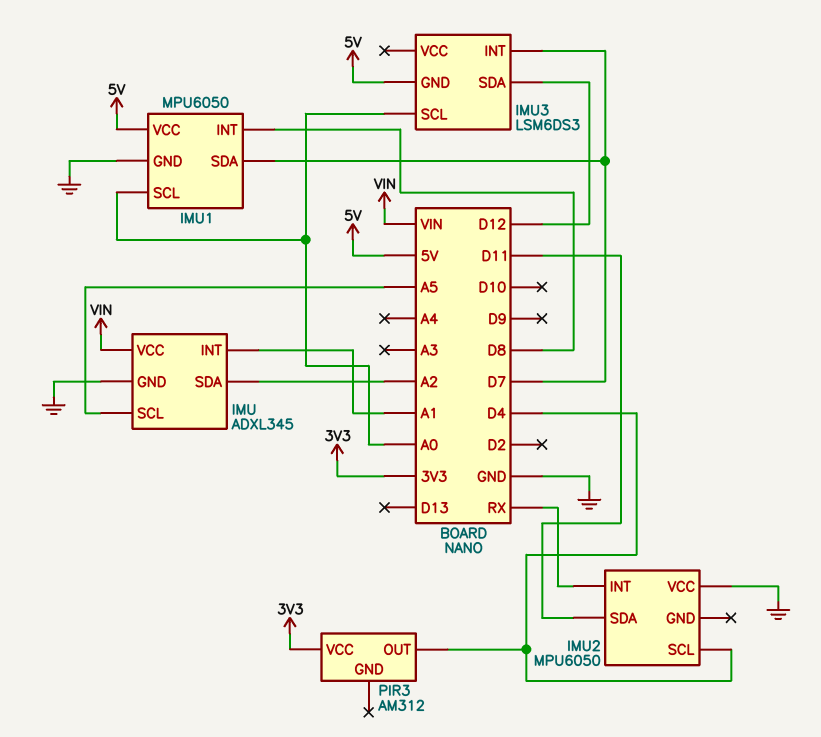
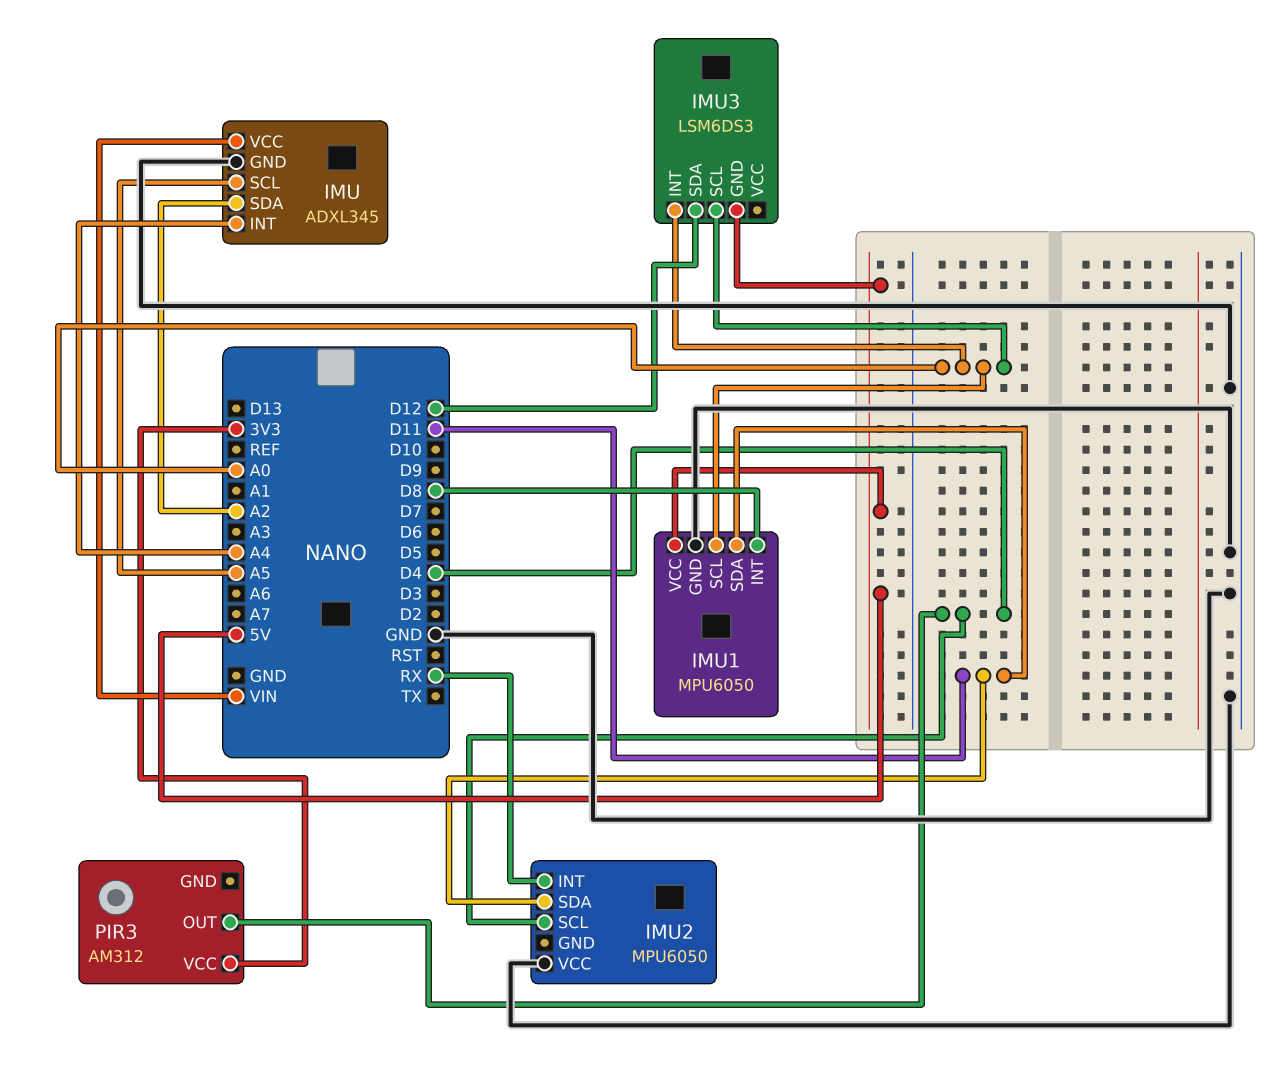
IMU pin INT: A1 -> A4
IMU1 pin SDA: D7 -> D11
IMU3 pin INT: D7 -> A0

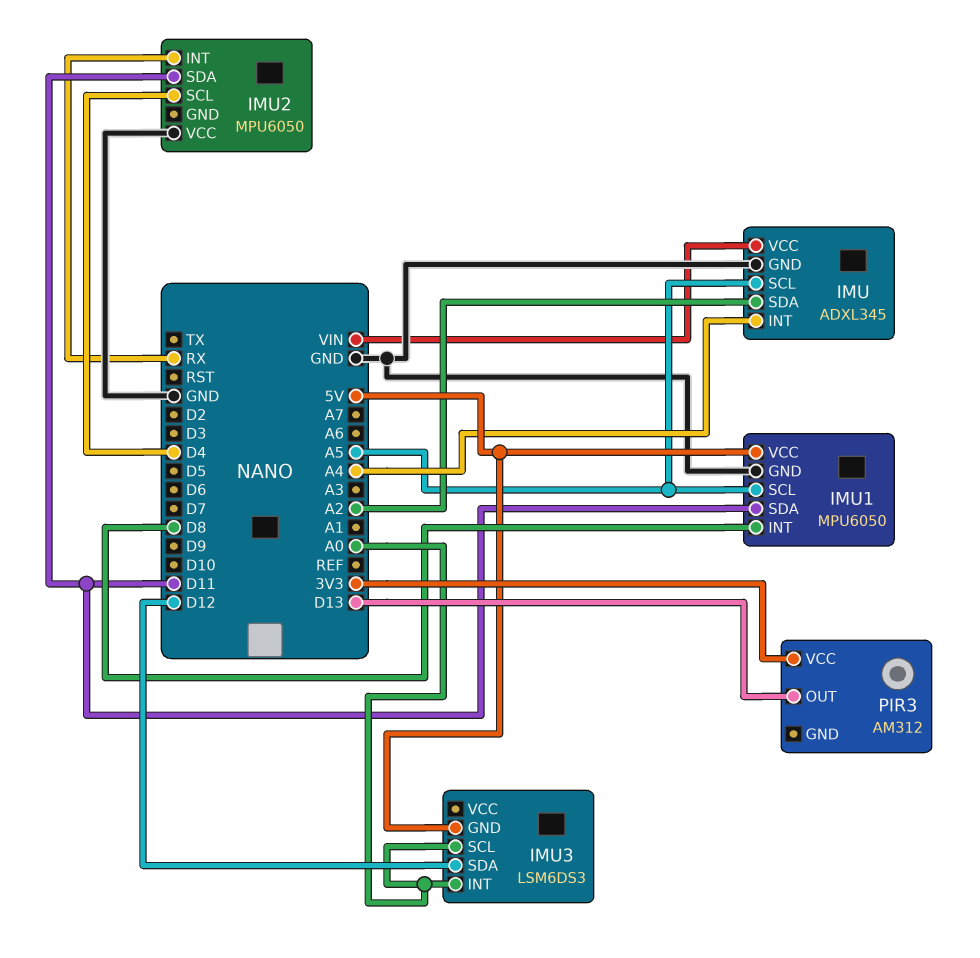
IMU1 pin SCL: A0 -> A5
PIR3 pin OUT: D4 -> D13

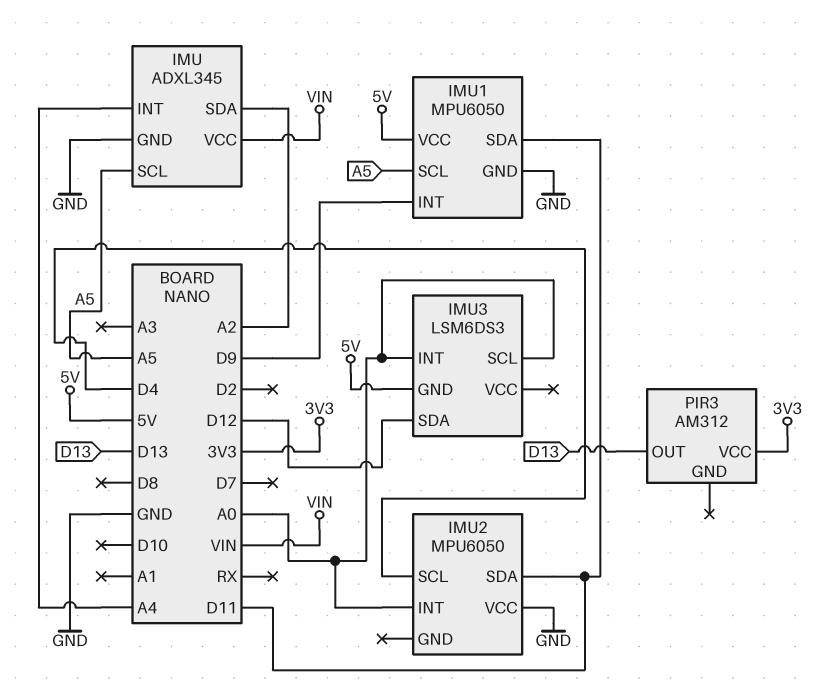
IMU1 pin INT: D8 -> D9
IMU2 pin INT: RX -> A0

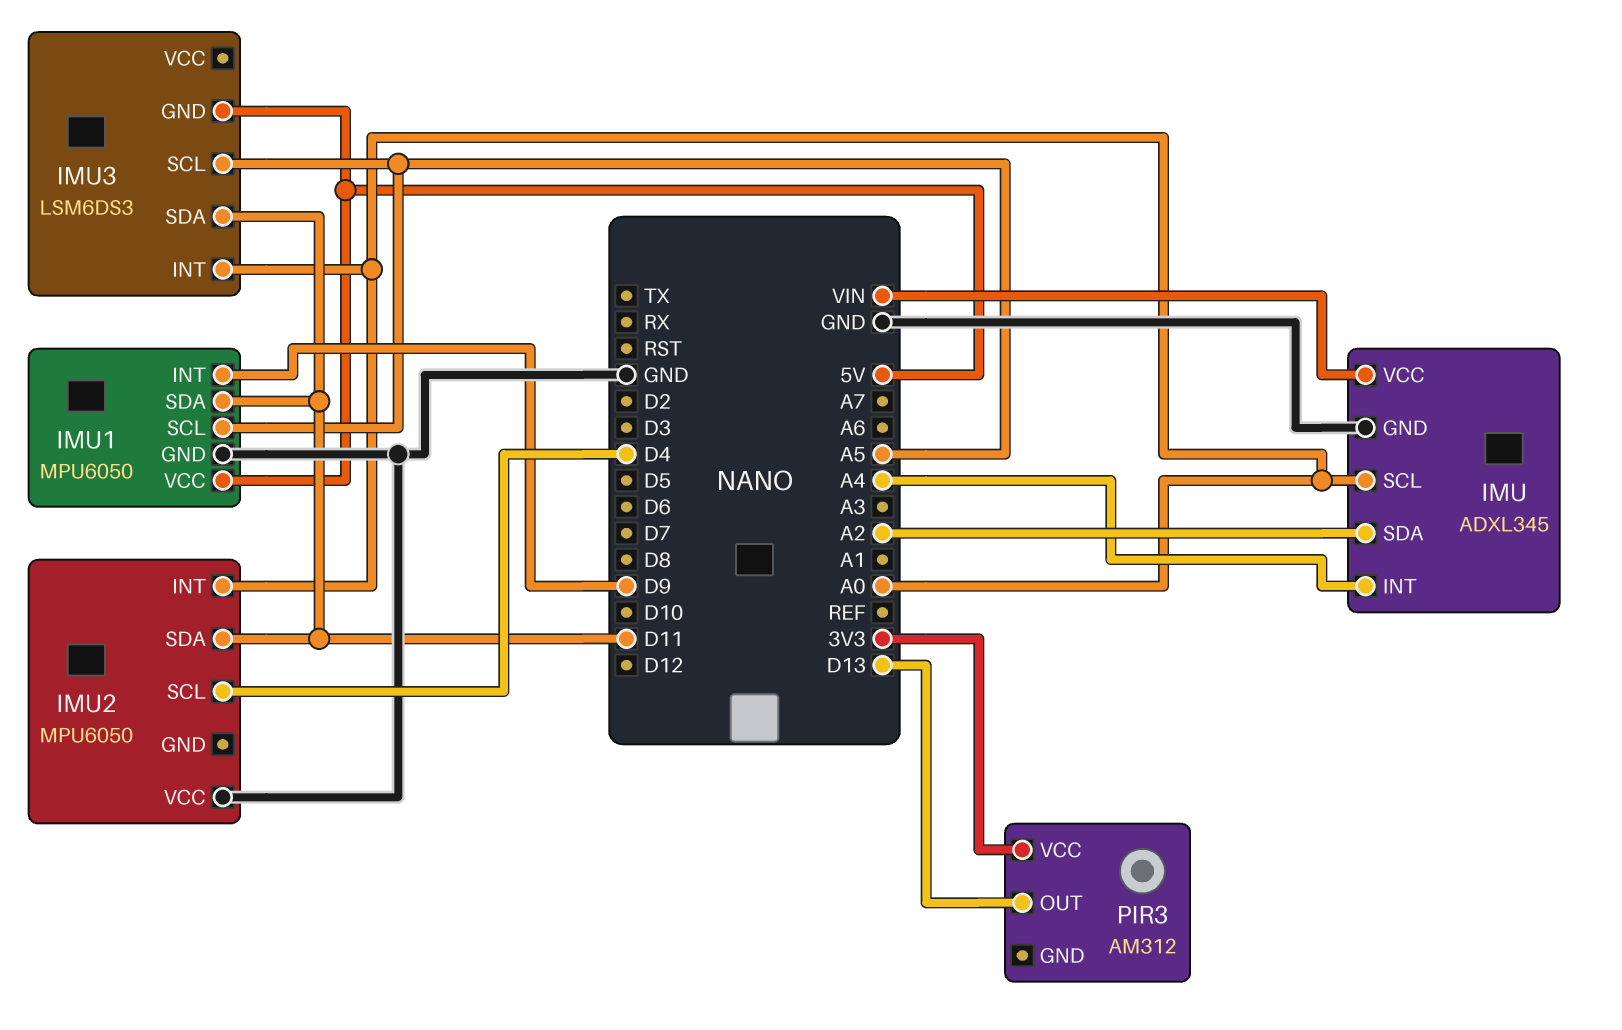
IMU pin SCL: A5 -> A0
IMU3 pin SCL: A0 -> A5
IMU3 pin SDA: D12 -> D11

